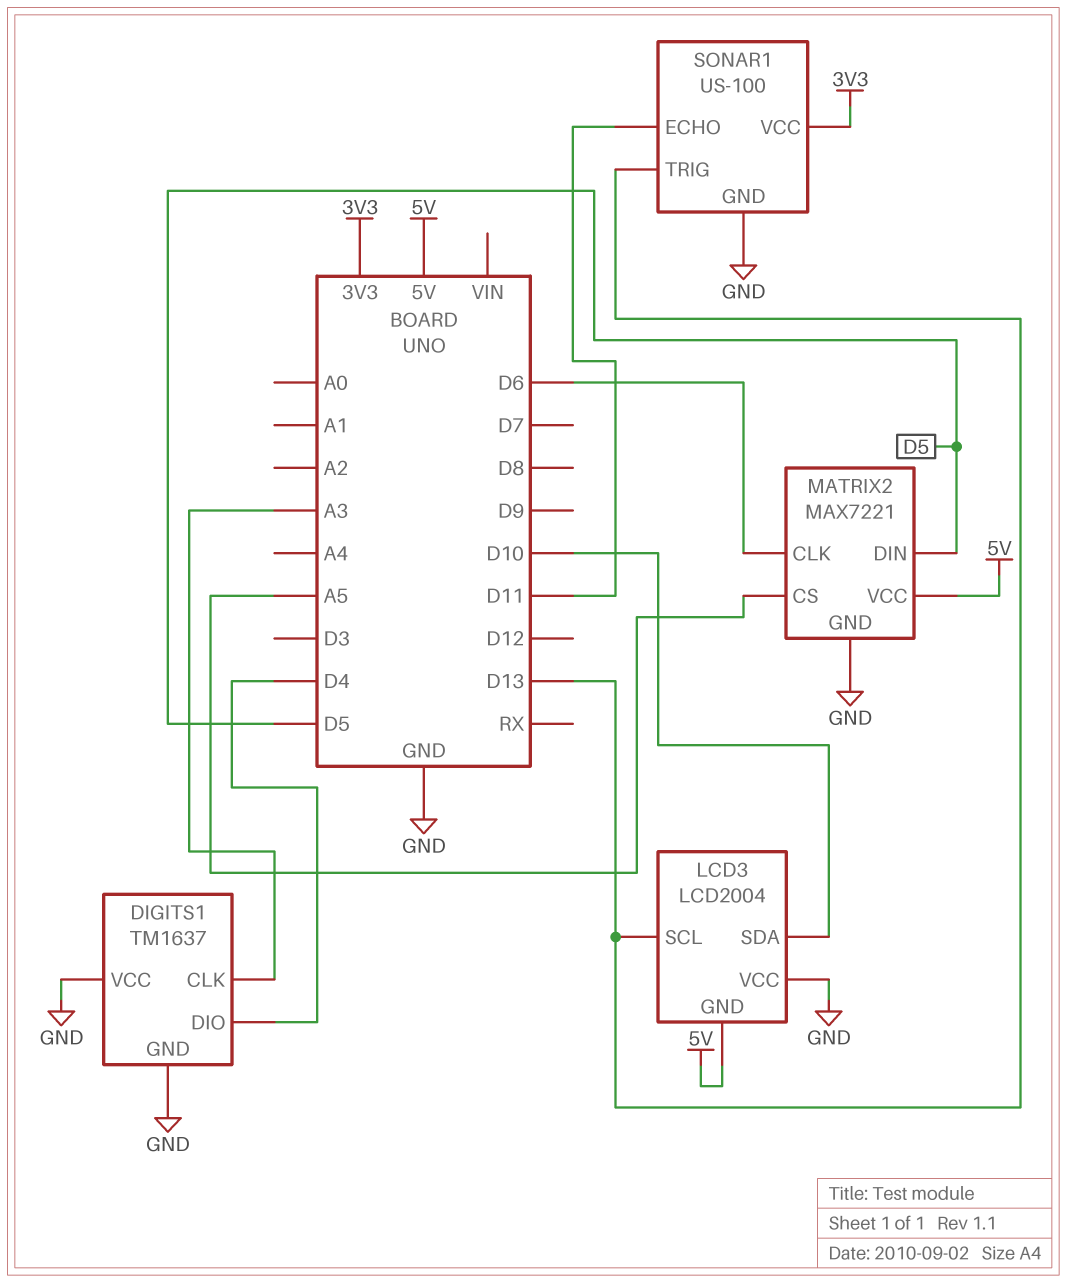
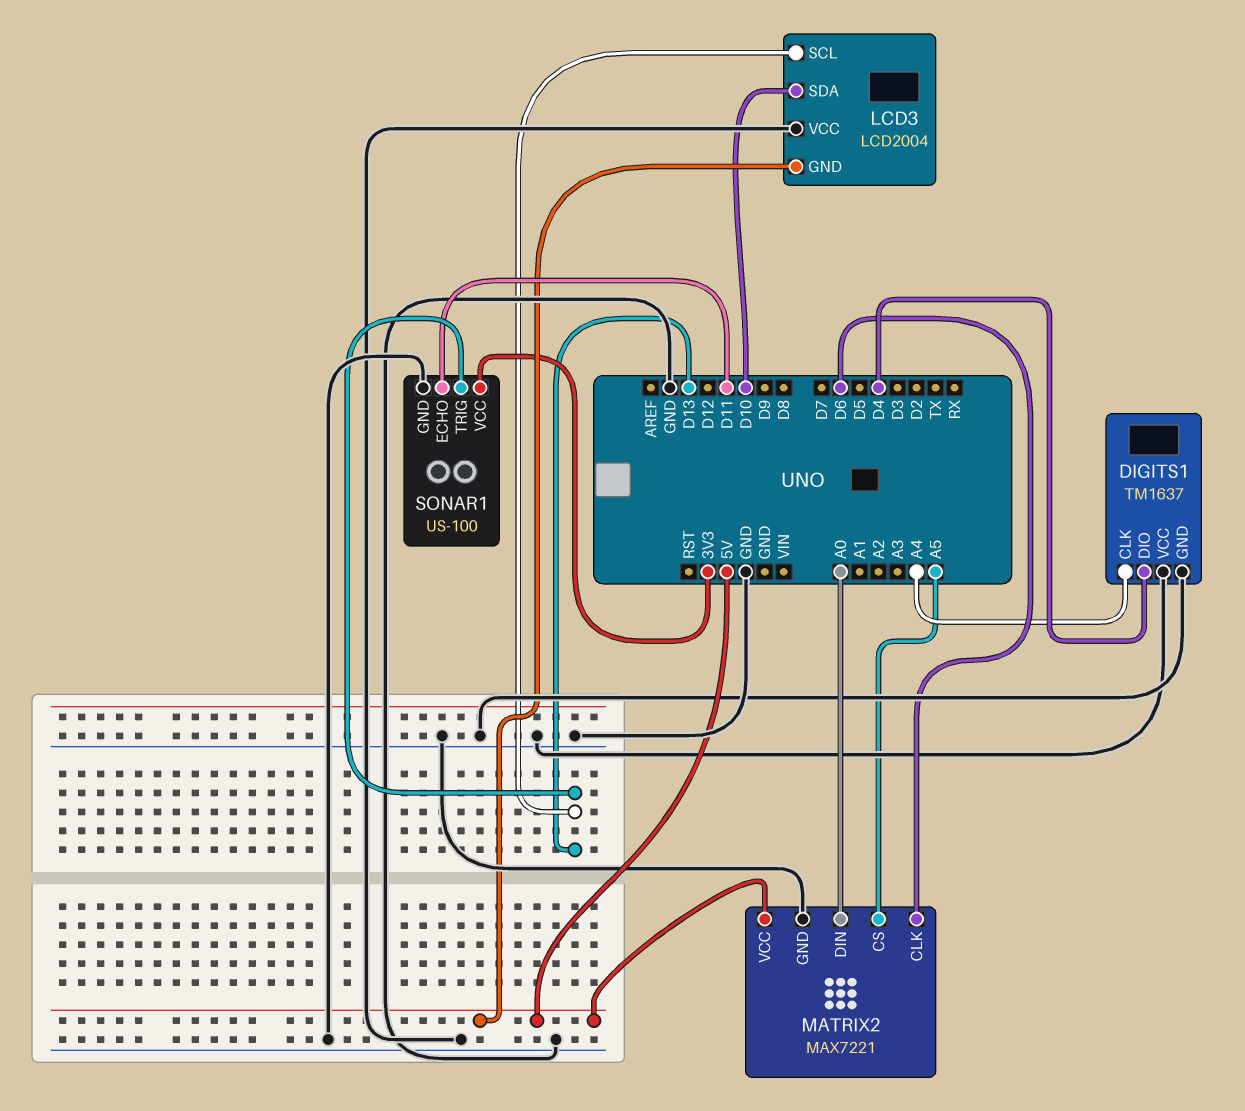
DIGITS1 pin CLK: A3 -> A4
MATRIX2 pin DIN: D5 -> A0

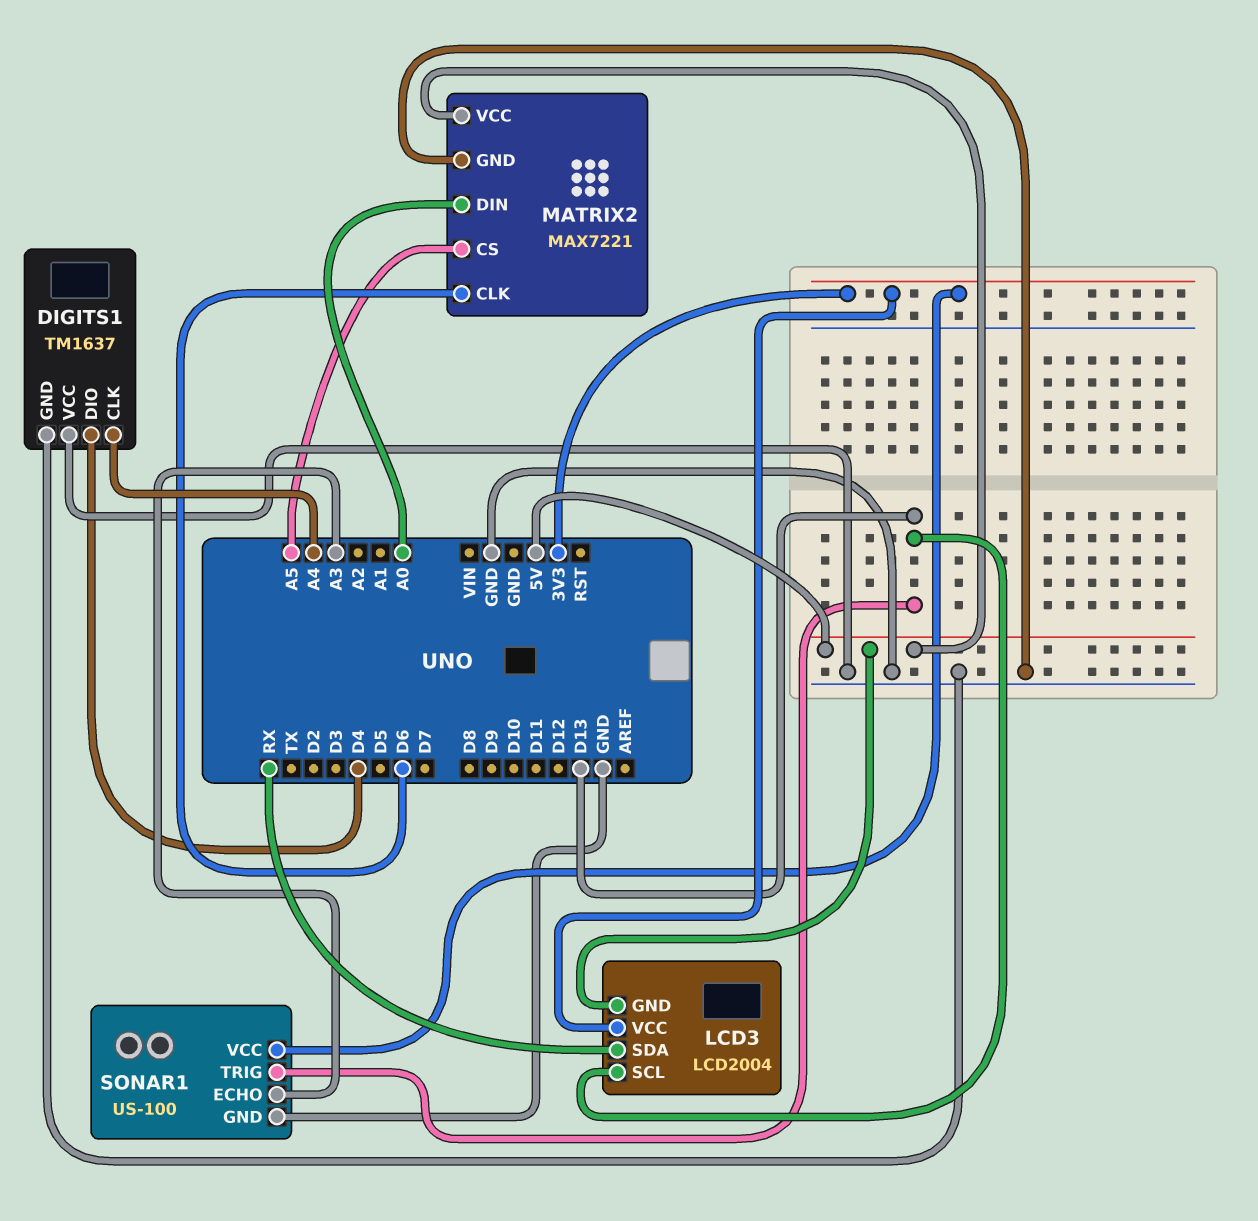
LCD3 pin SDA: D10 -> RX
LCD3 pin VCC: GND -> 3V3
SONAR1 pin ECHO: D11 -> A3

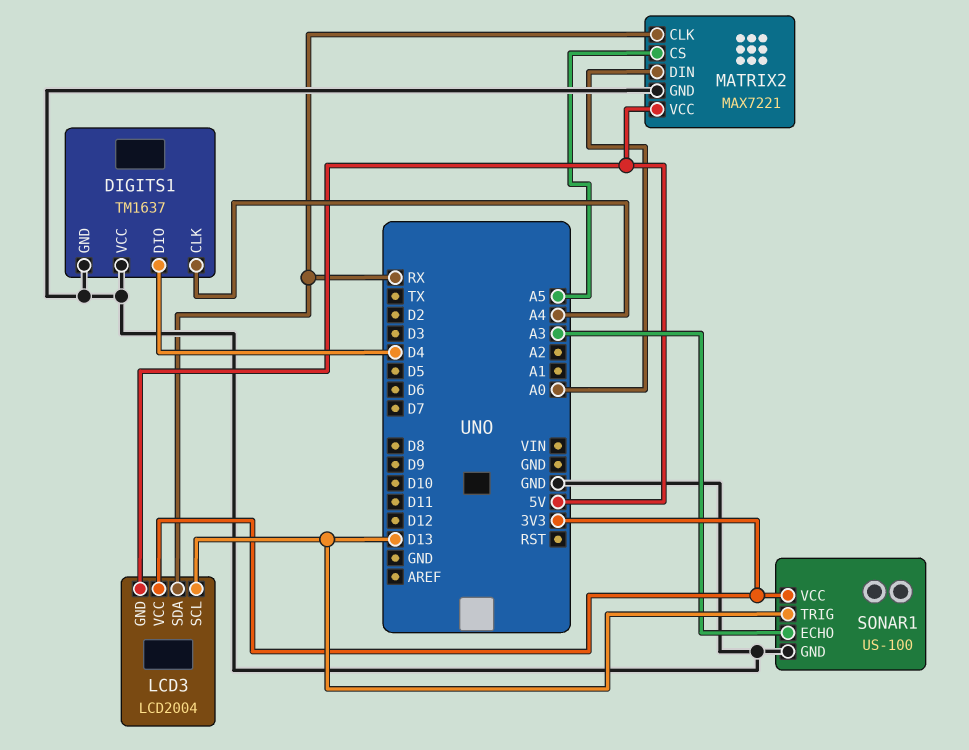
MATRIX2 pin CLK: D6 -> RX

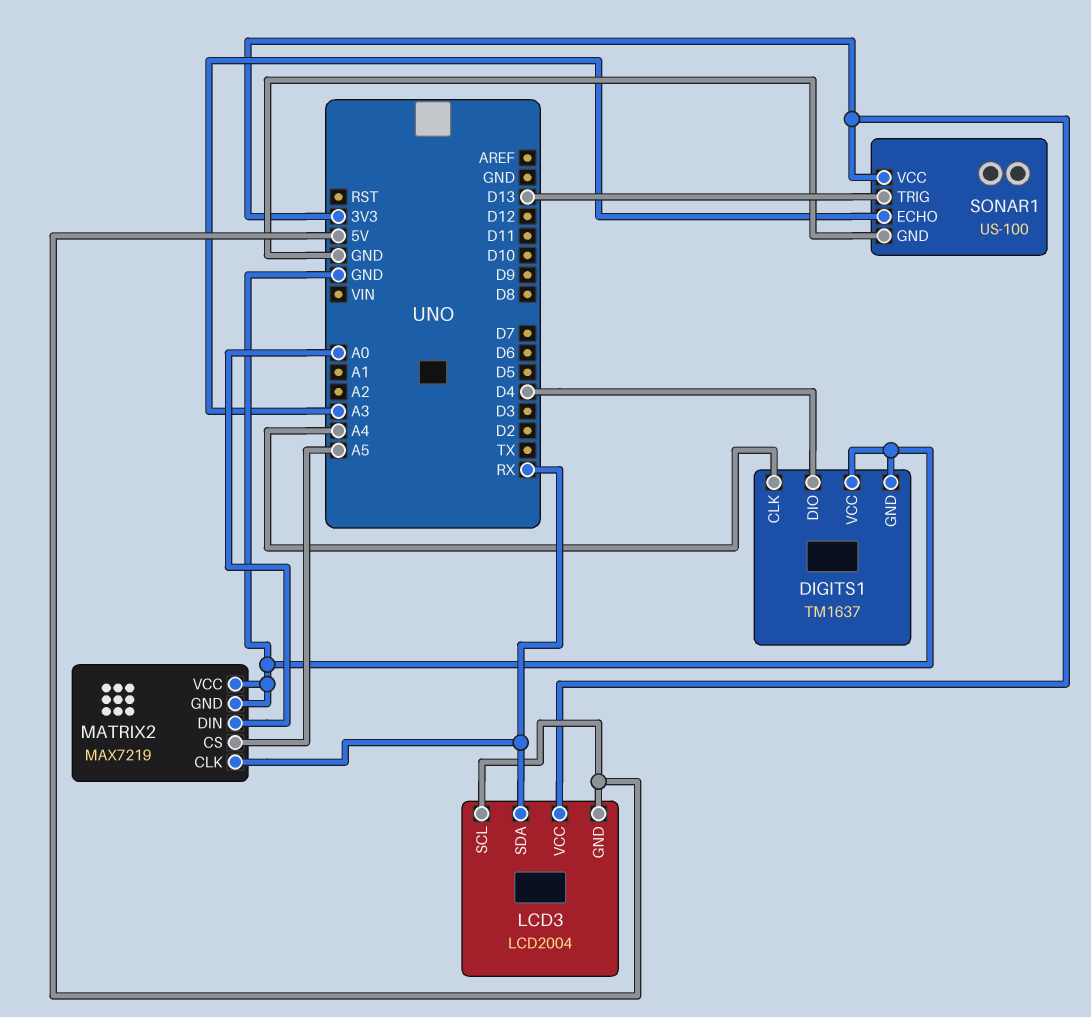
LCD3 pin SCL: D13 -> 5V
MATRIX2: MAX7221 -> MAX7219
MATRIX2 pin VCC: 5V -> GND

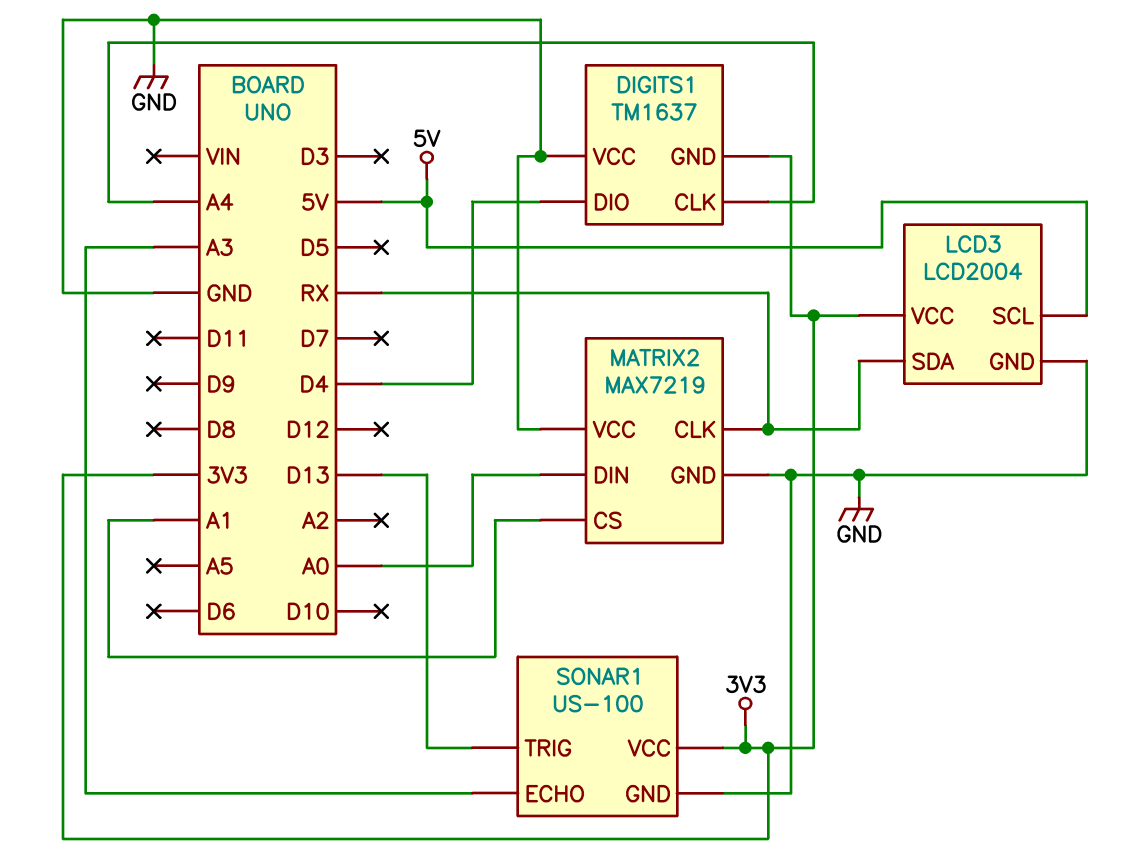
DIGITS1 pin GND: GND -> 3V3
LCD3 pin GND: 5V -> GND
MATRIX2 pin CS: A5 -> A1

